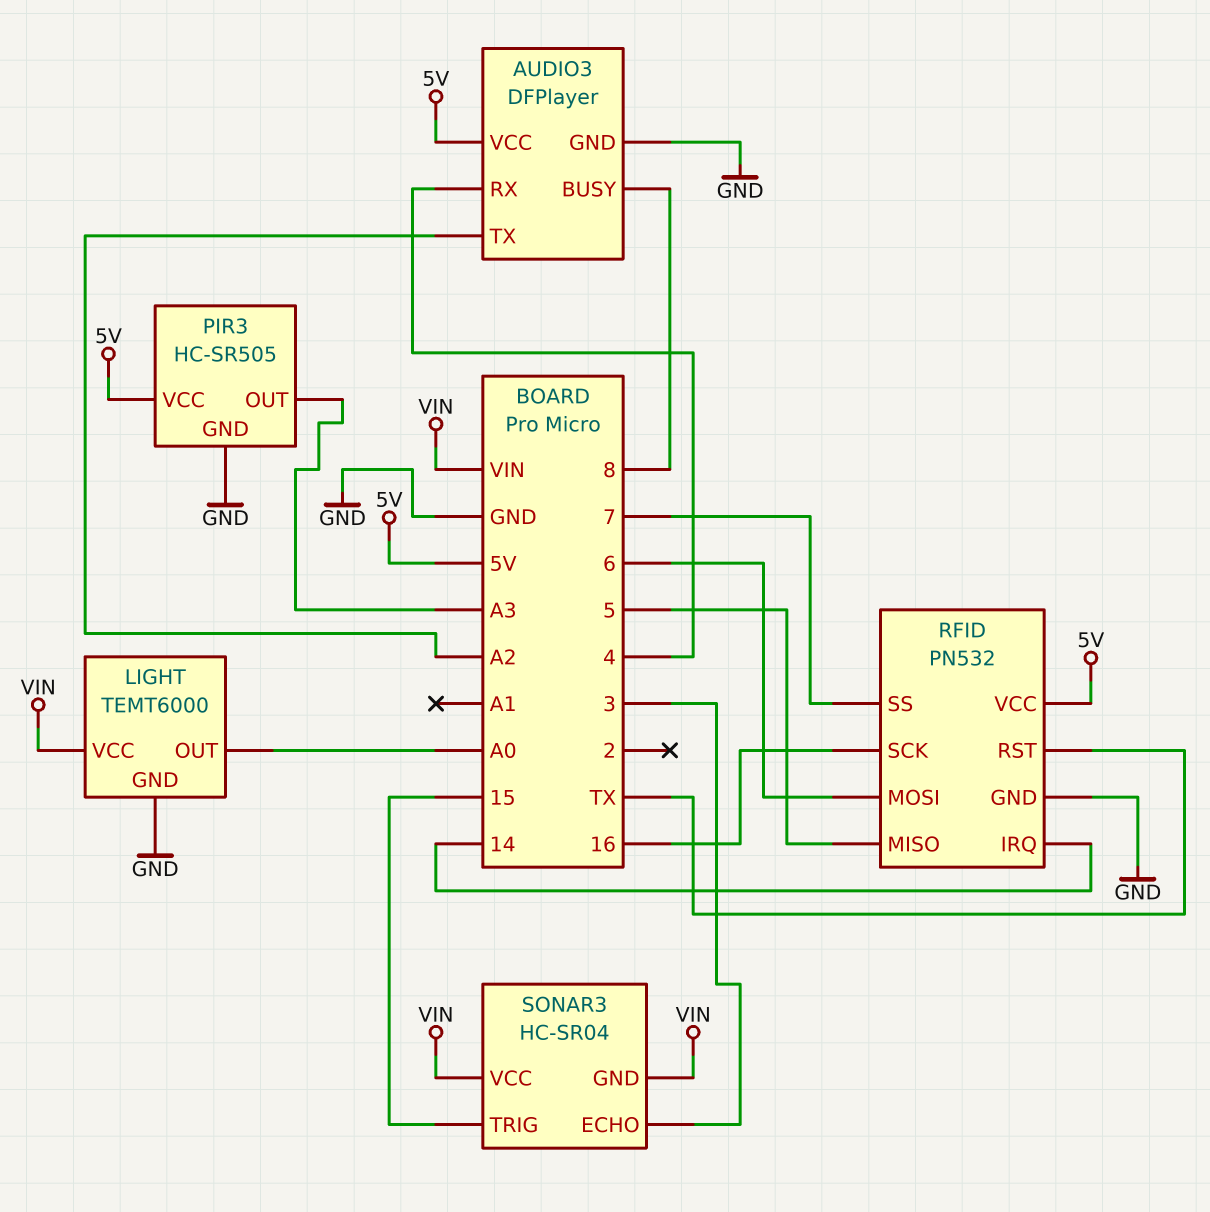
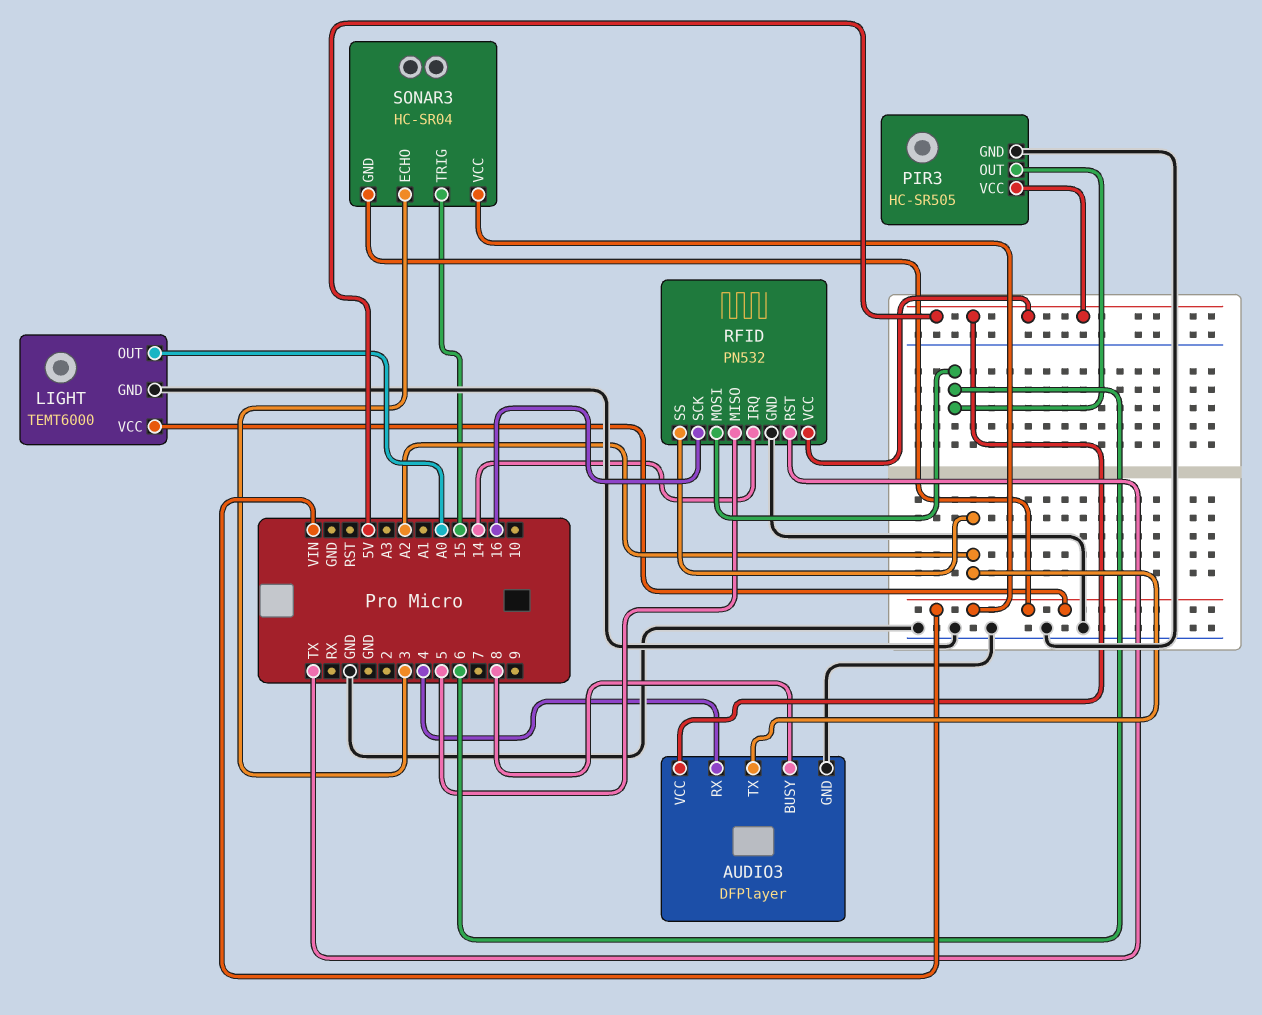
PIR3 pin OUT: A3 -> 6
RFID pin SS: 7 -> A2

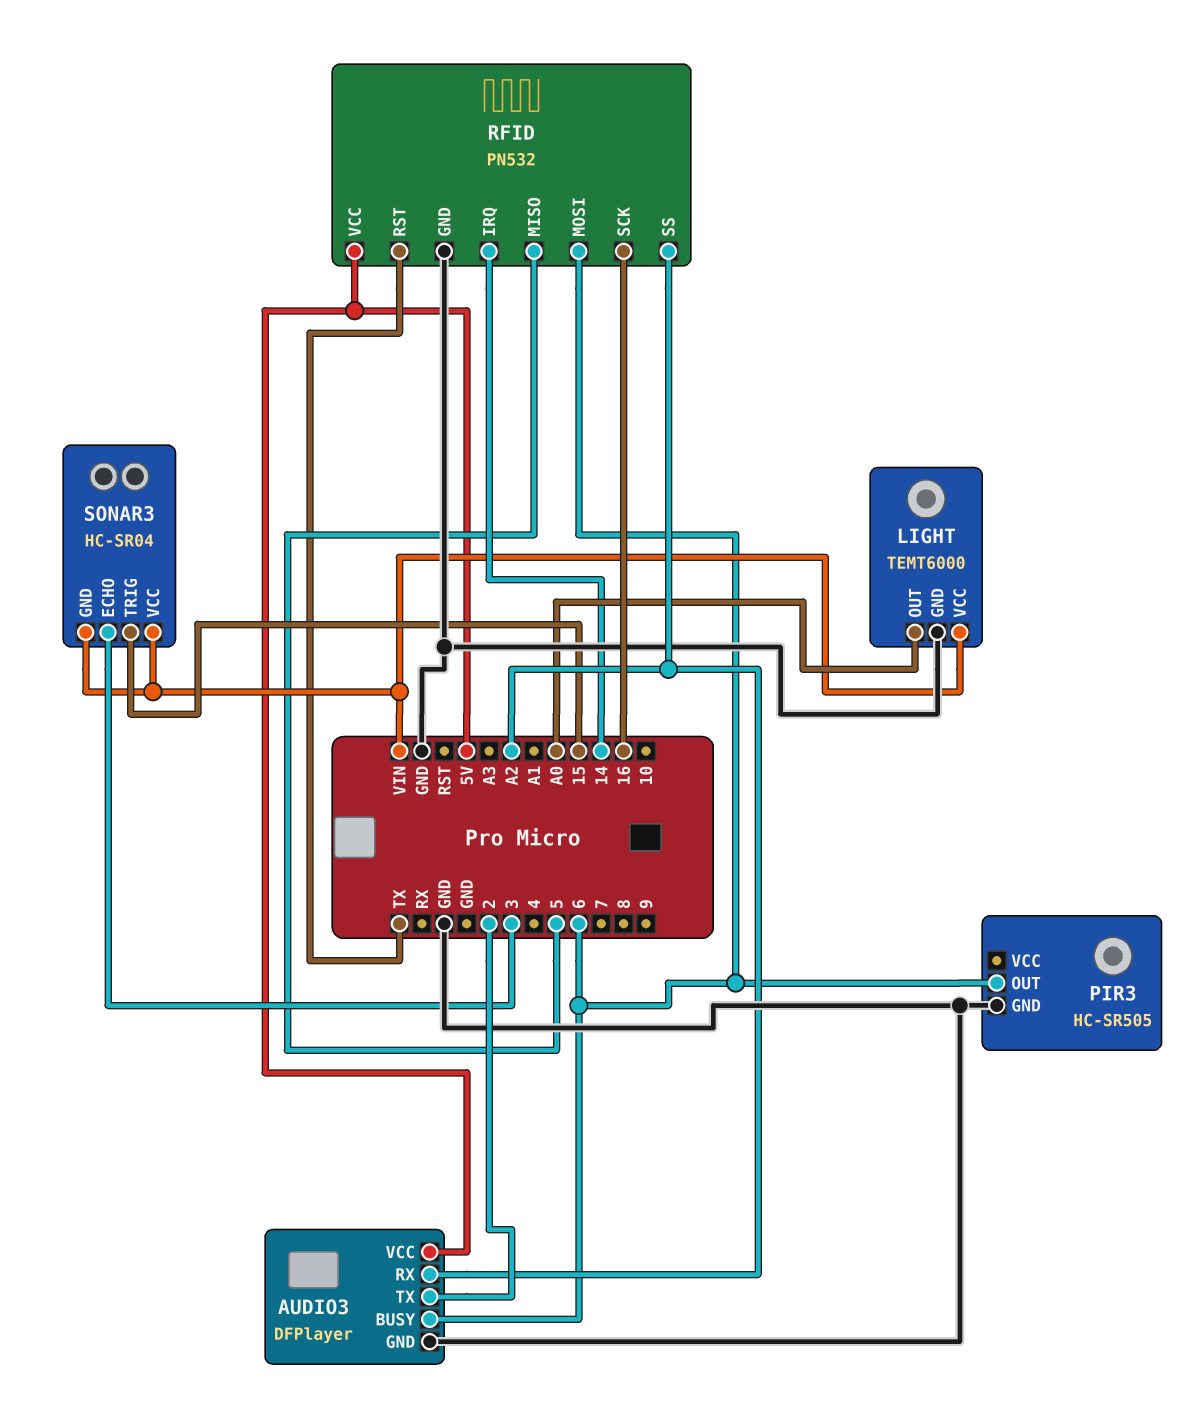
AUDIO3 pin BUSY: 8 -> 6
AUDIO3 pin RX: 4 -> A2
AUDIO3 pin TX: A2 -> 2
PIR3 pin VCC: 5V -> none

